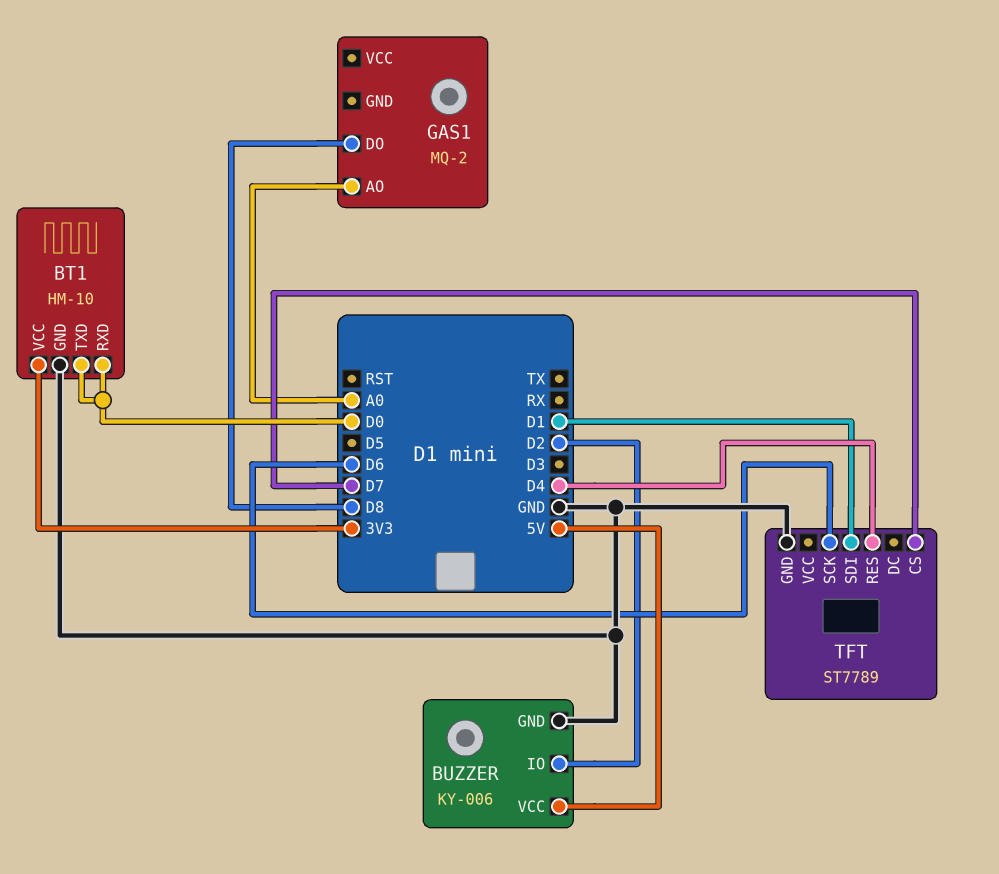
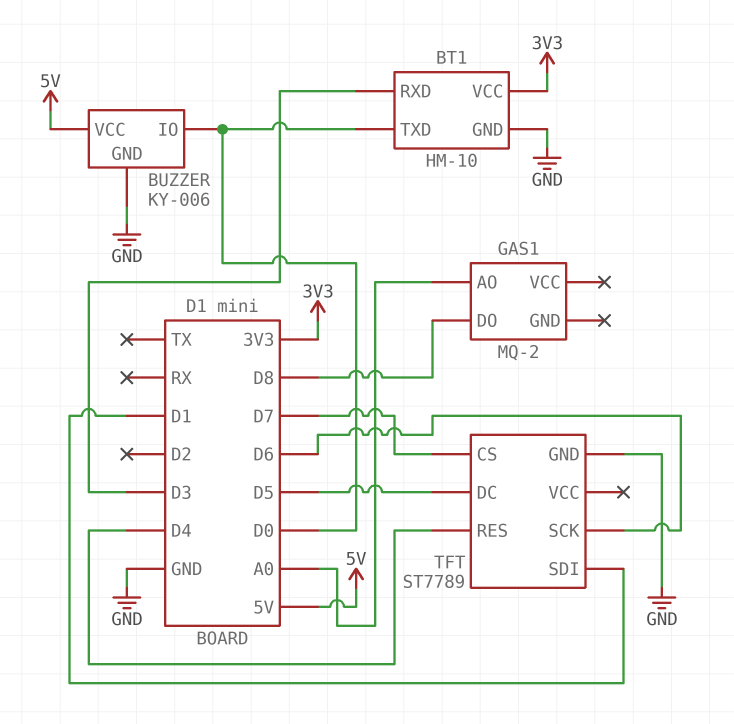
BT1 pin RXD: D0 -> D3
BUZZER pin IO: D2 -> D0
TFT pin DC: none -> D5

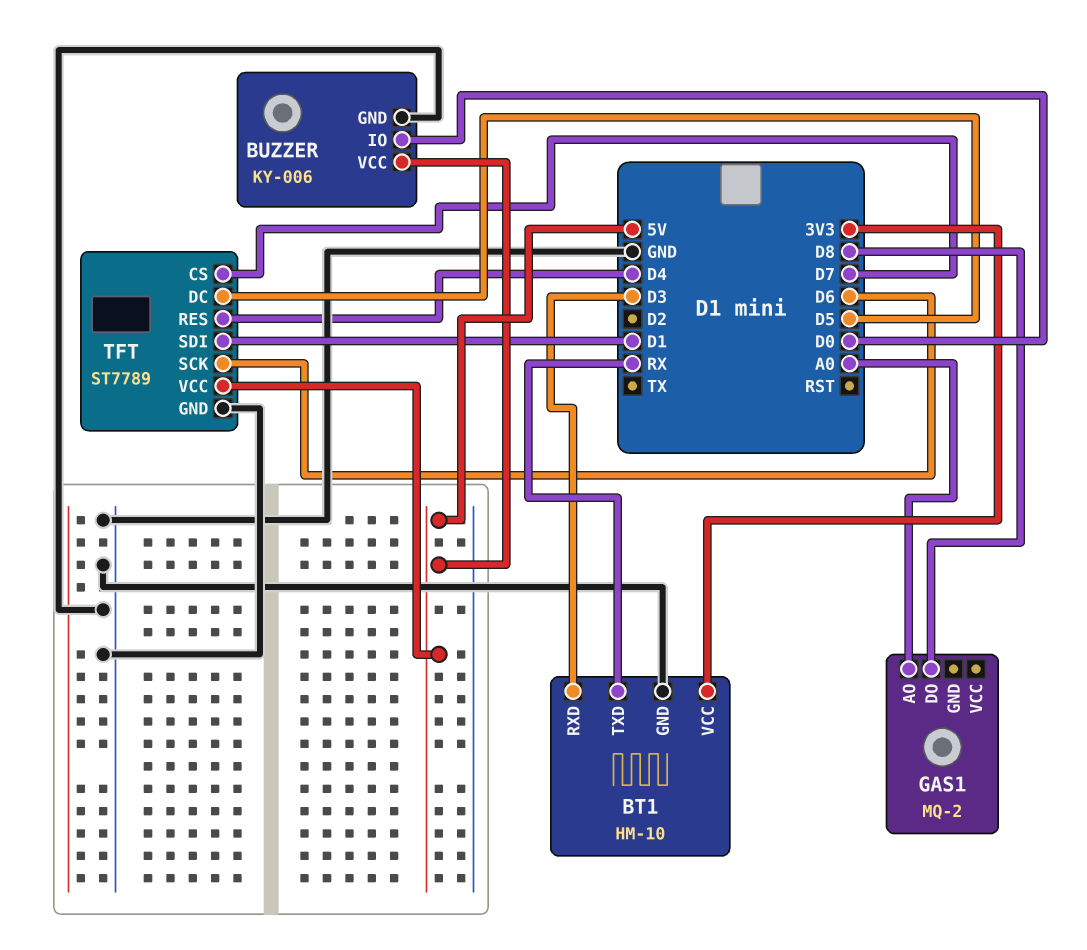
BT1 pin TXD: D0 -> RX
TFT pin VCC: none -> 5V

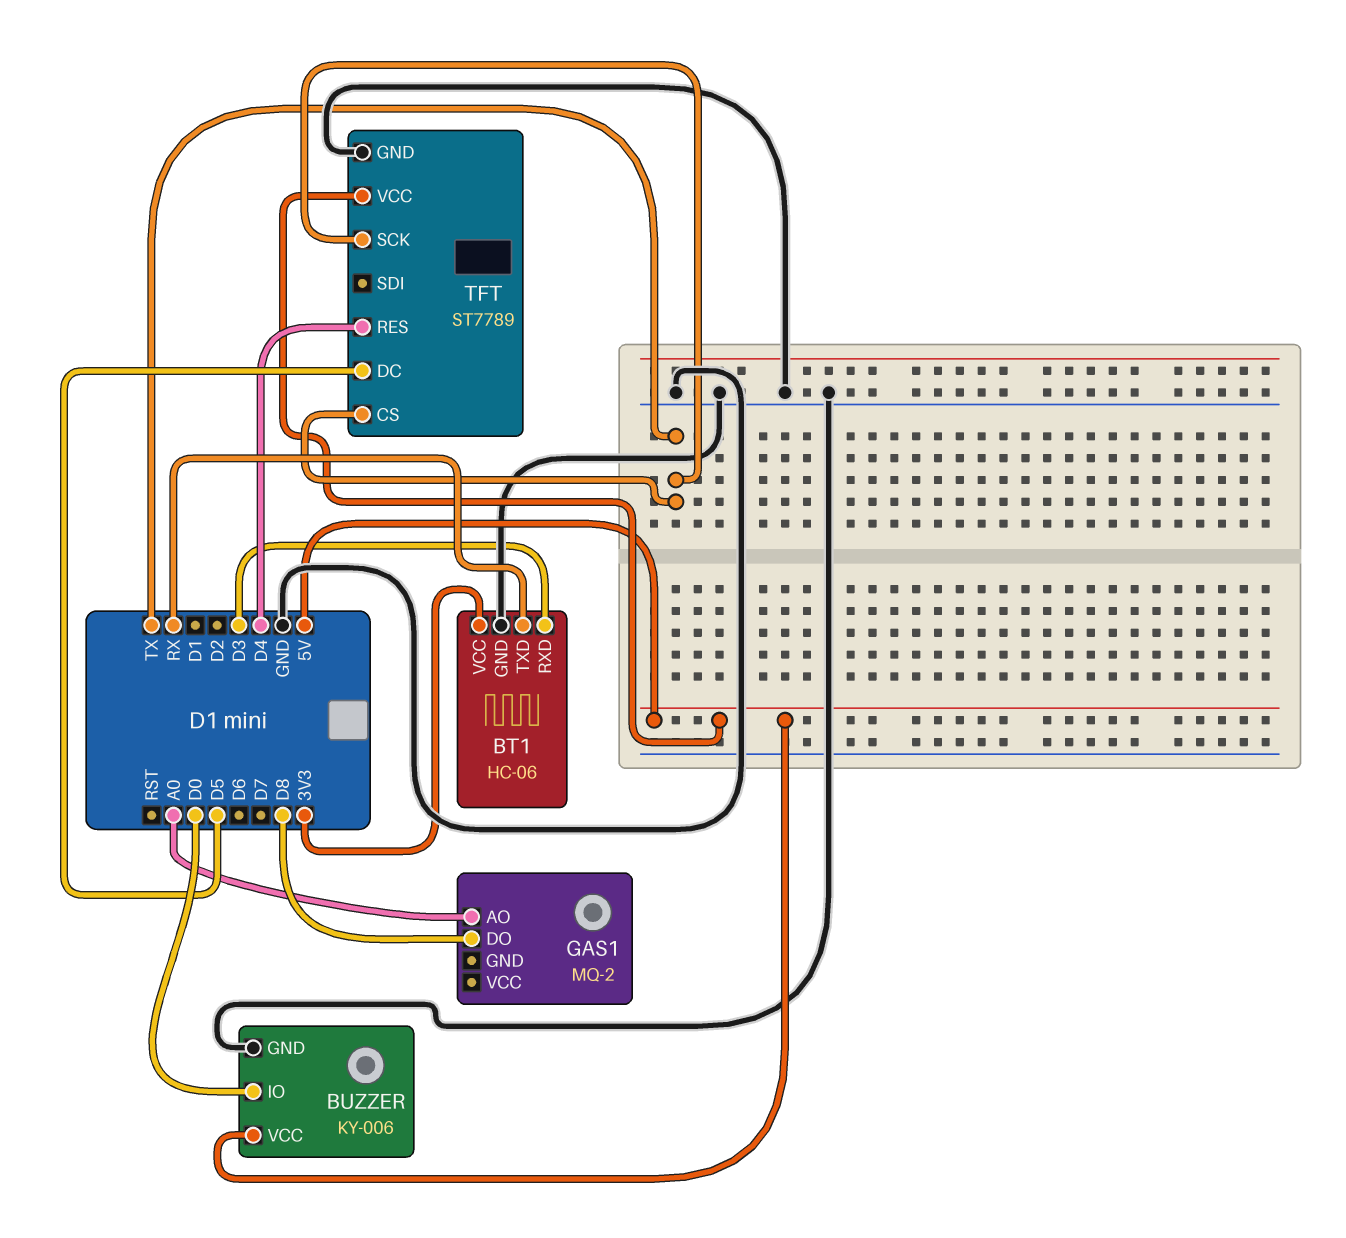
BT1: HM-10 -> HC-06
TFT pin CS: D7 -> TX
TFT pin SCK: D6 -> TX
TFT pin SDI: D1 -> none

